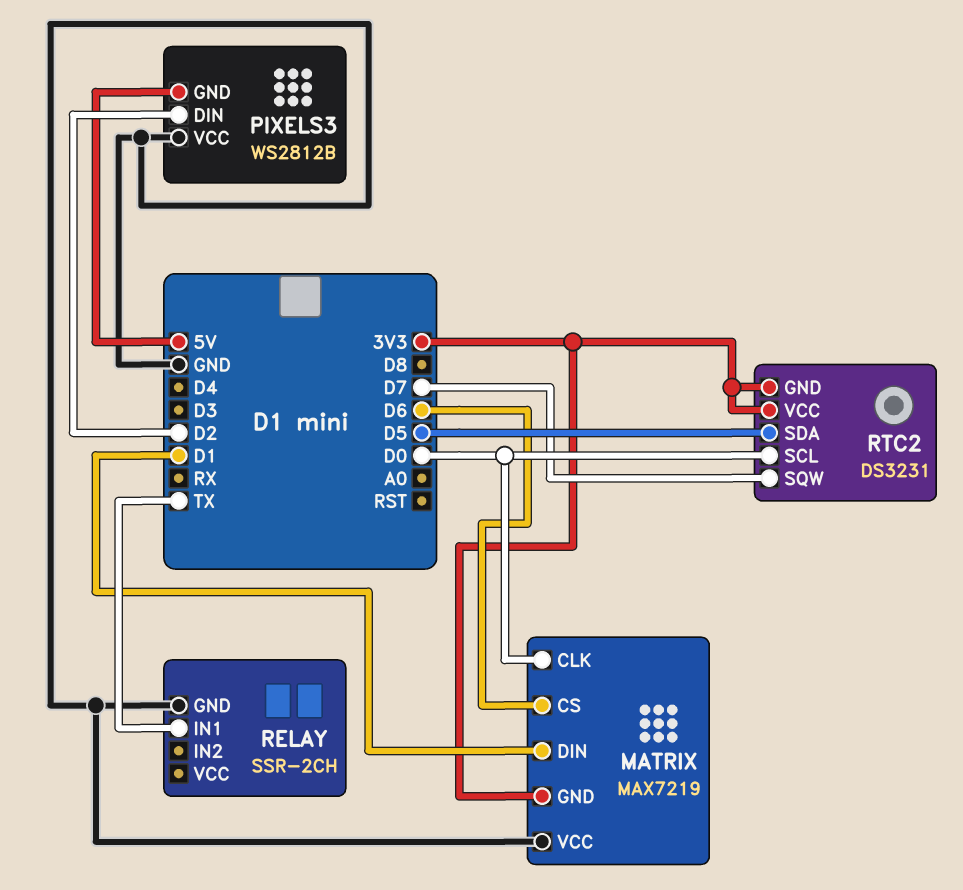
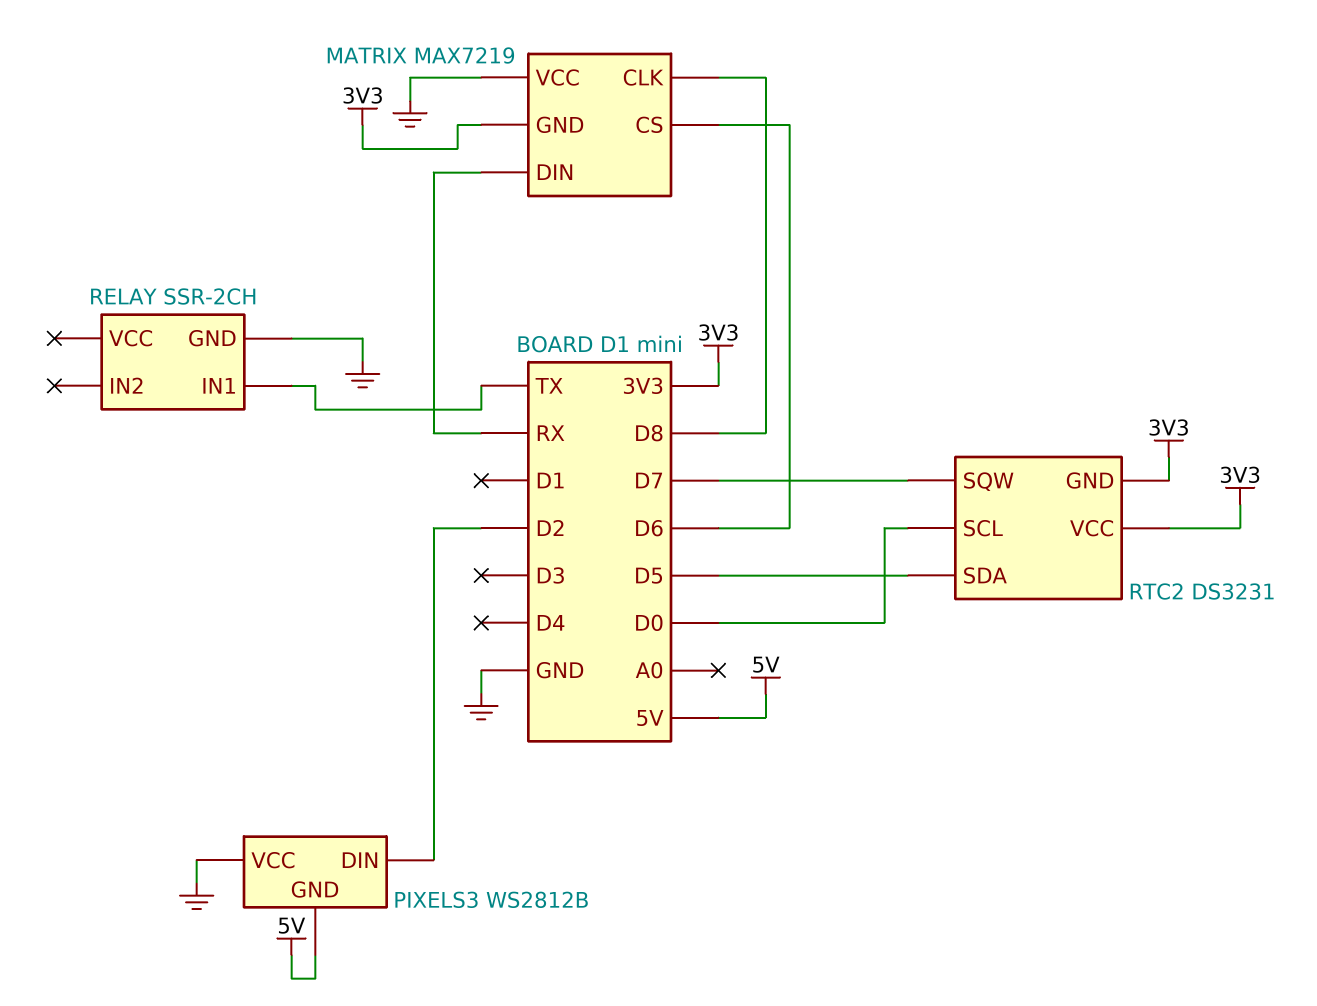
MATRIX pin CLK: D0 -> D8
MATRIX pin DIN: D1 -> RX

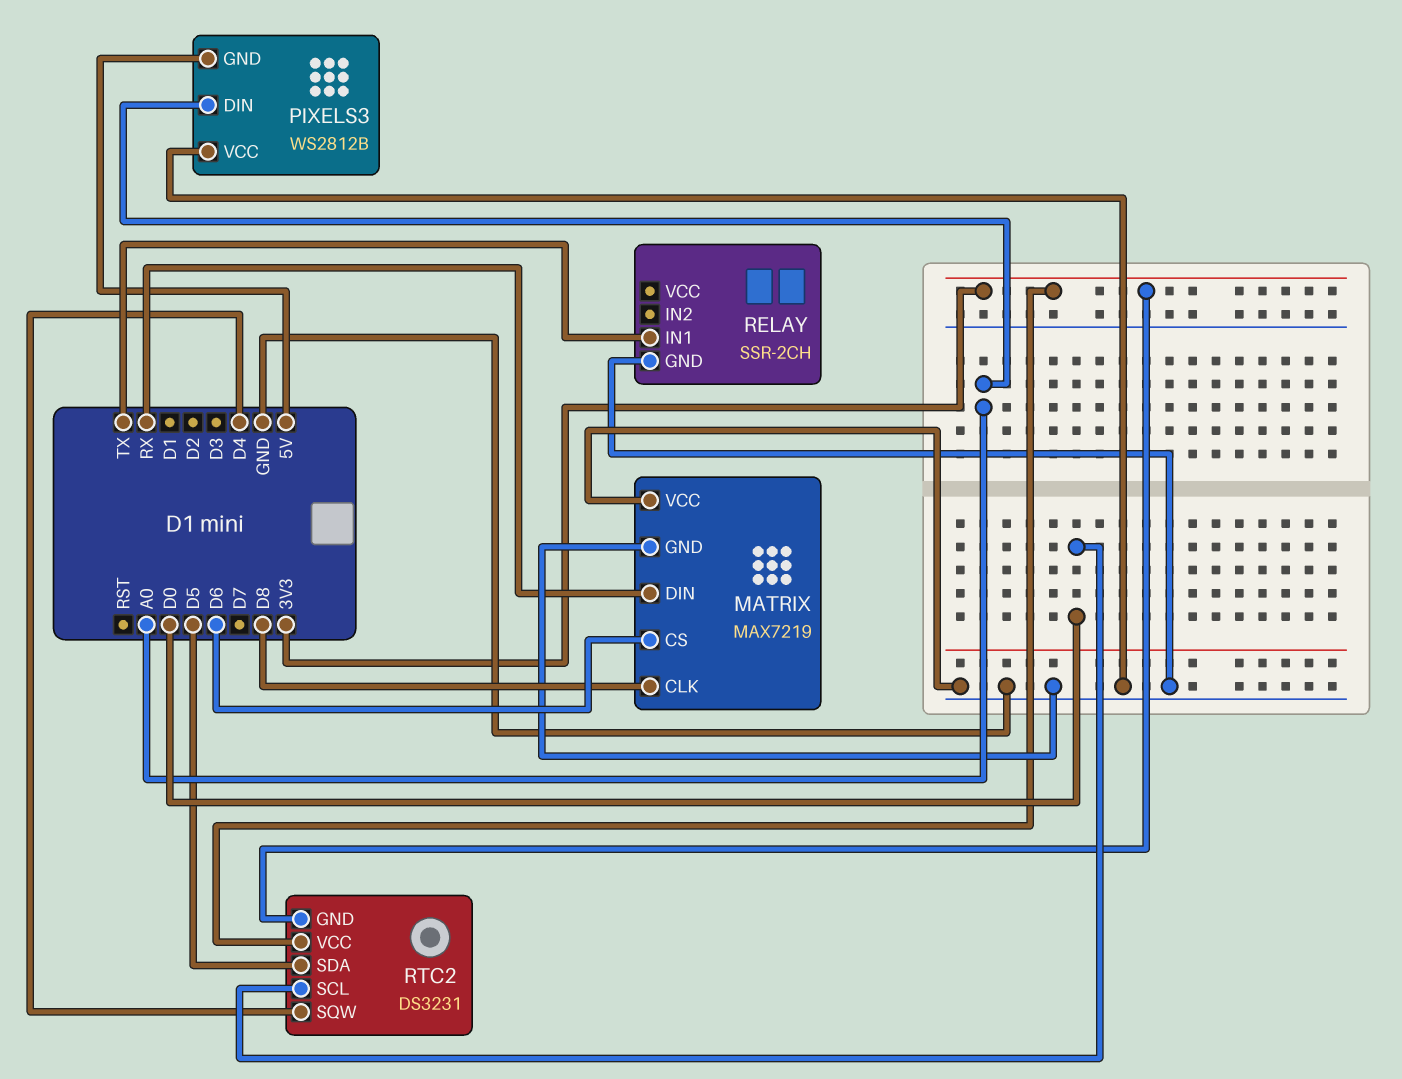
MATRIX pin GND: 3V3 -> GND
PIXELS3 pin DIN: D2 -> A0
RTC2 pin SQW: D7 -> D4

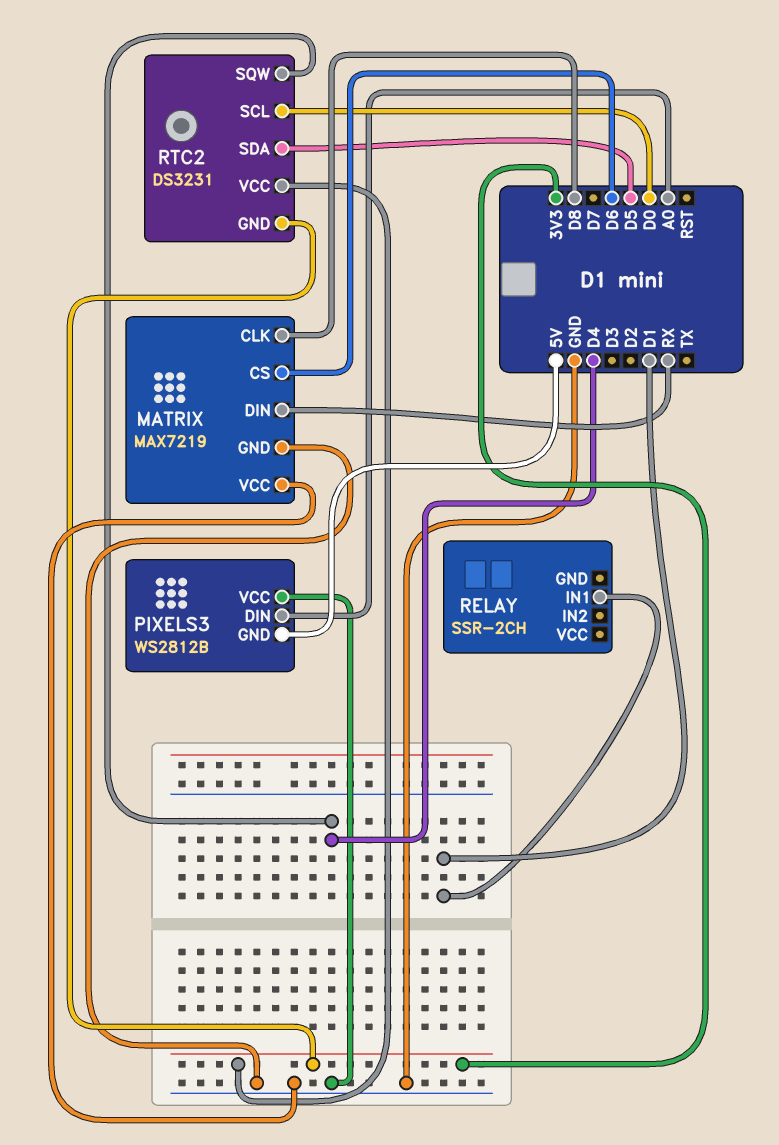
RELAY pin GND: GND -> none
RELAY pin IN1: TX -> D1

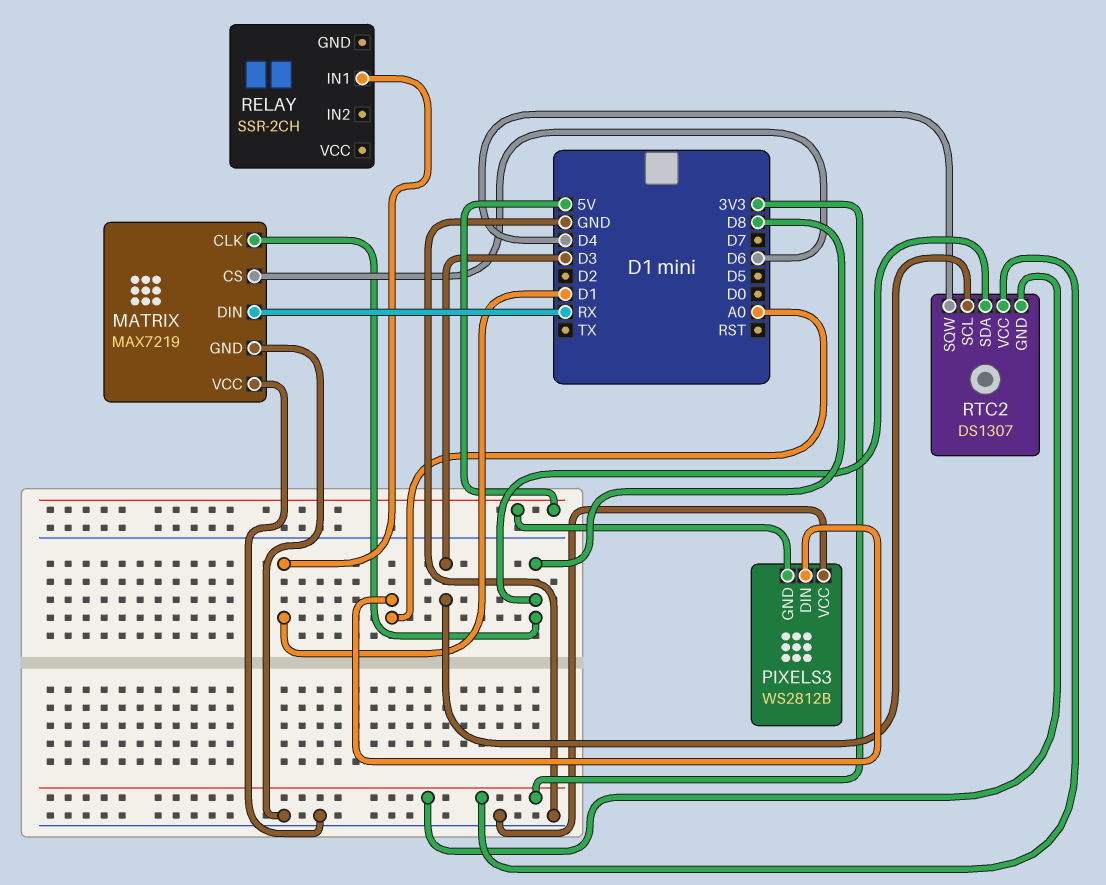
RTC2: DS3231 -> DS1307
RTC2 pin SCL: D0 -> D3
RTC2 pin SDA: D5 -> D8

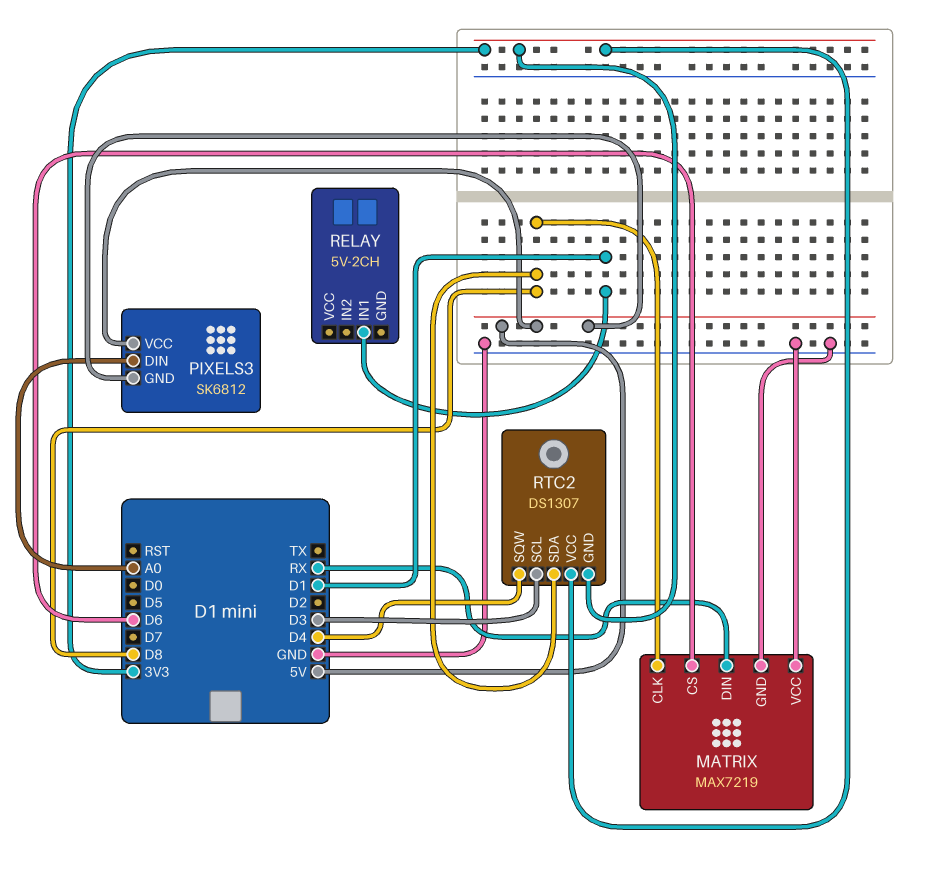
PIXELS3: WS2812B -> SK6812
PIXELS3 pin VCC: GND -> 5V
RELAY: SSR-2CH -> 5V-2CH

